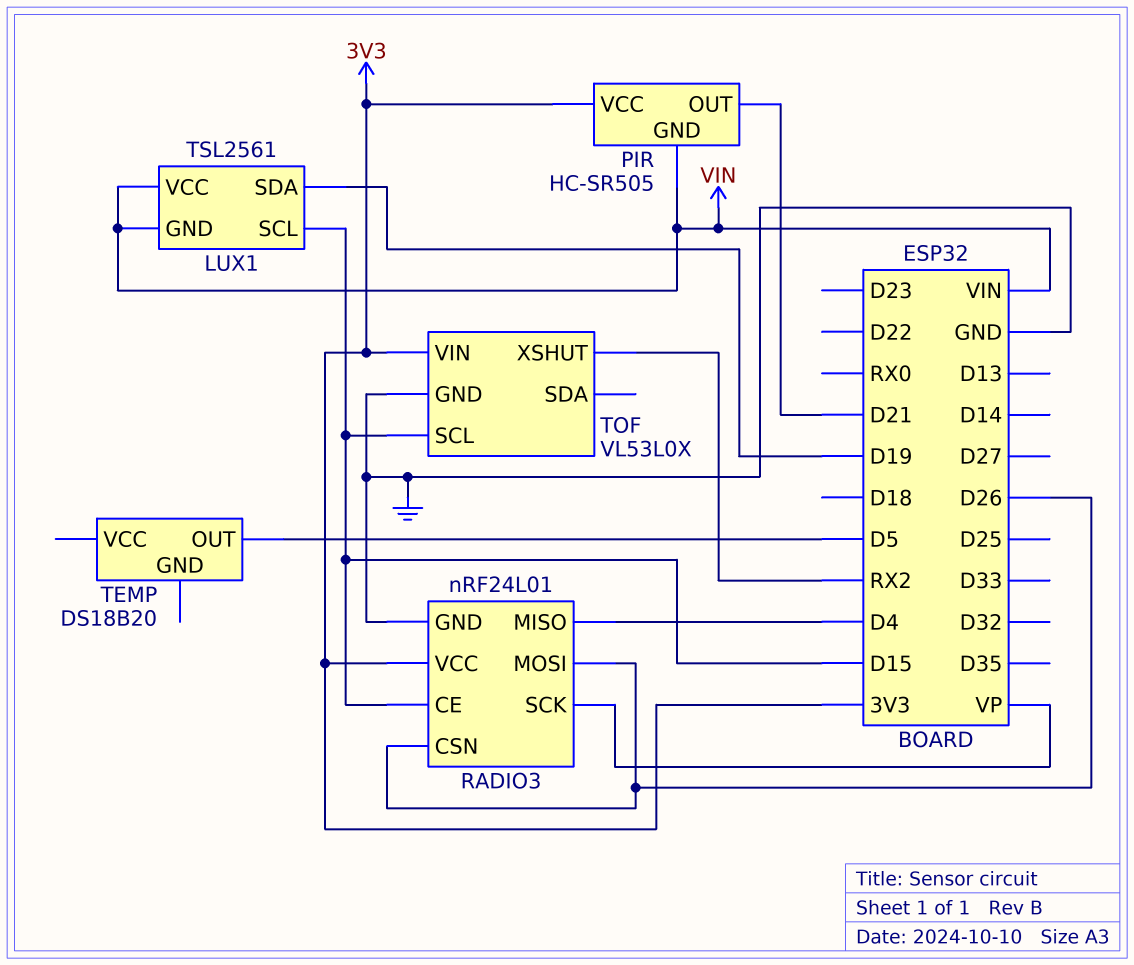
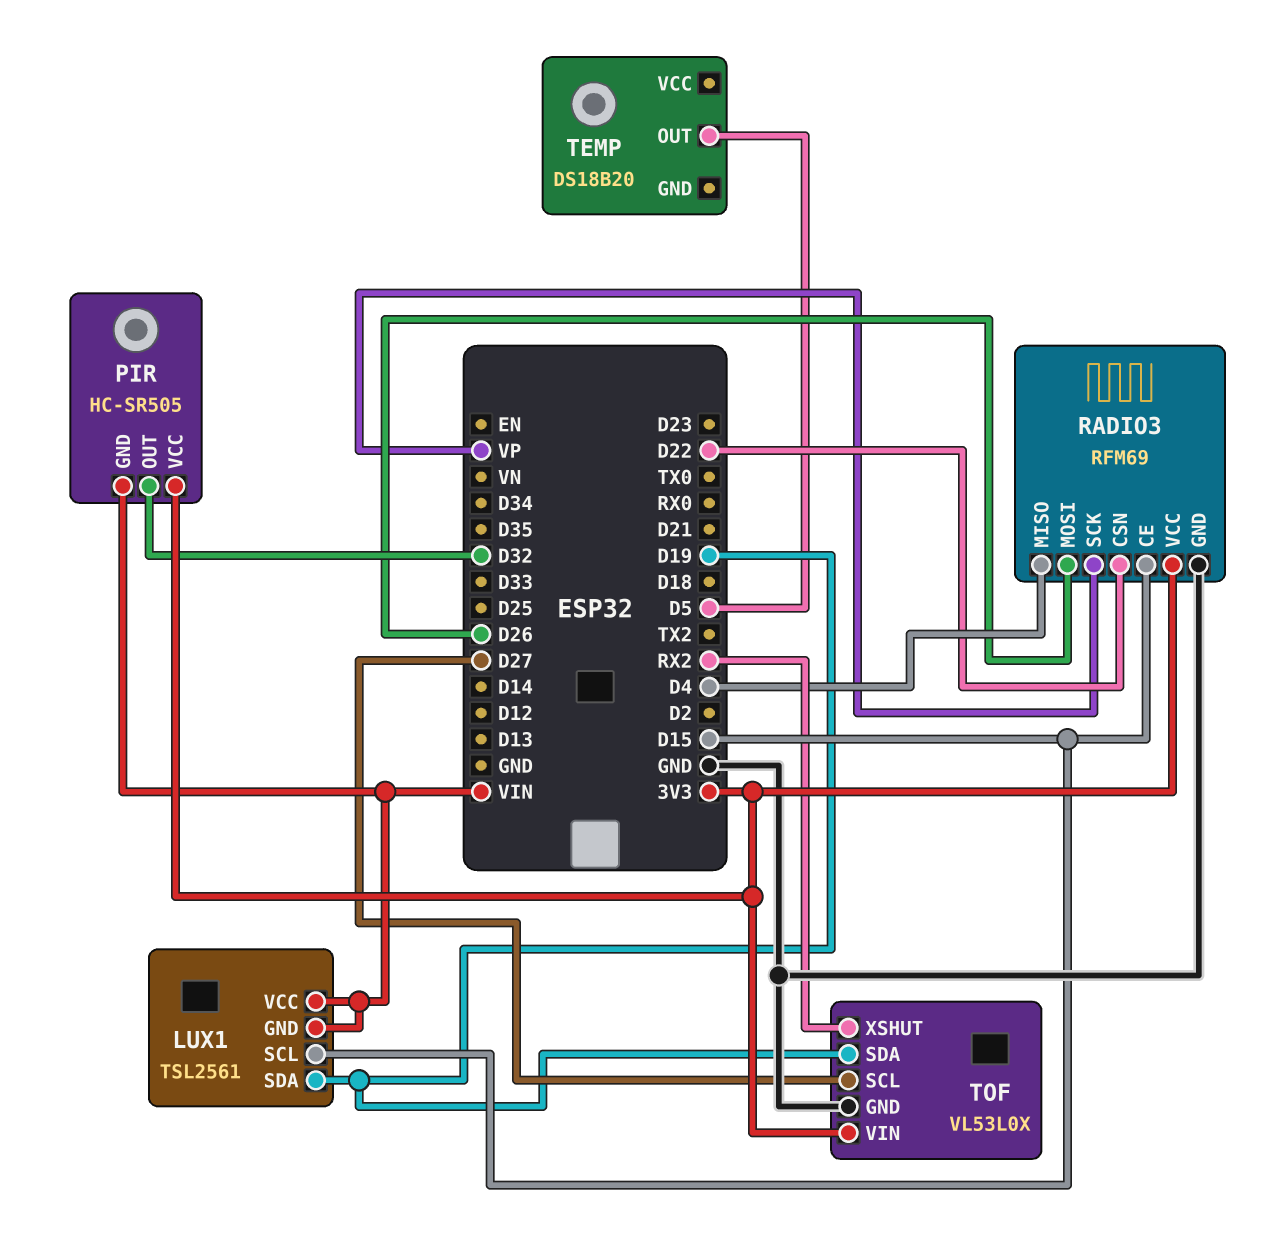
PIR pin OUT: D21 -> D32
RADIO3: nRF24L01 -> RFM69
RADIO3 pin CSN: D26 -> D22
TOF pin SCL: D15 -> D27
TOF pin SDA: none -> D19

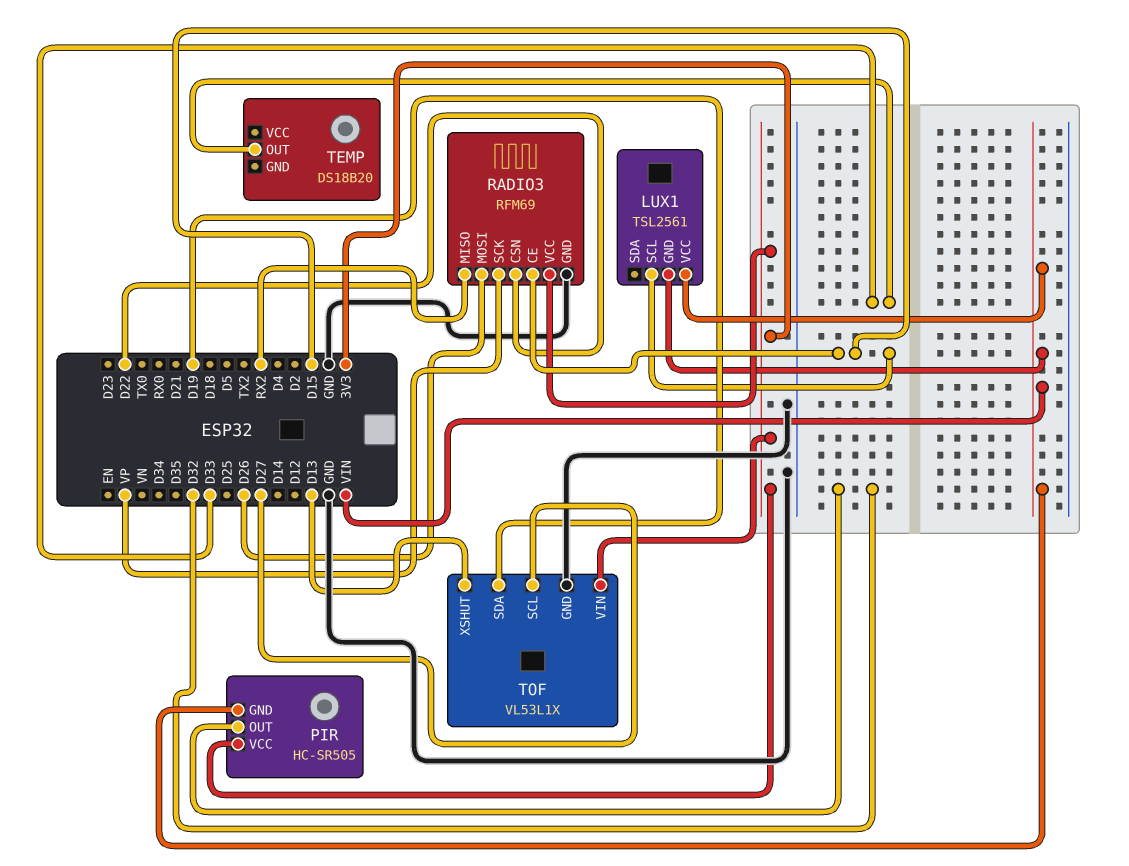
LUX1 pin SDA: D19 -> none
RADIO3 pin MISO: D4 -> RX2
TEMP pin OUT: D5 -> D33
TOF: VL53L0X -> VL53L1X
TOF pin XSHUT: RX2 -> D13

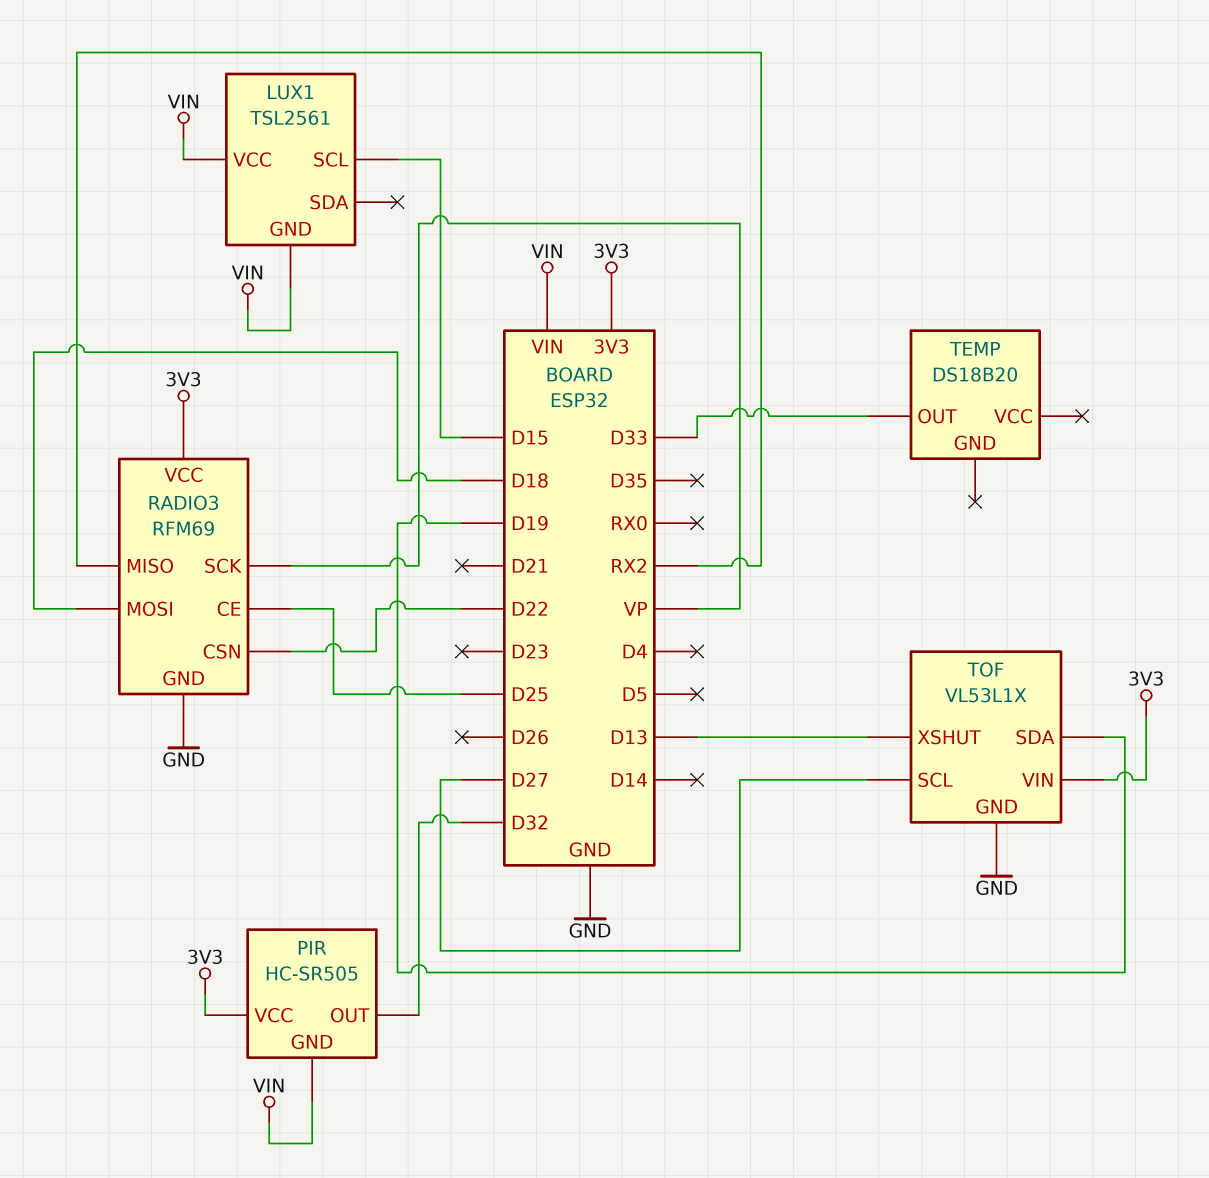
RADIO3 pin CE: D15 -> D25
RADIO3 pin MOSI: D26 -> D18

